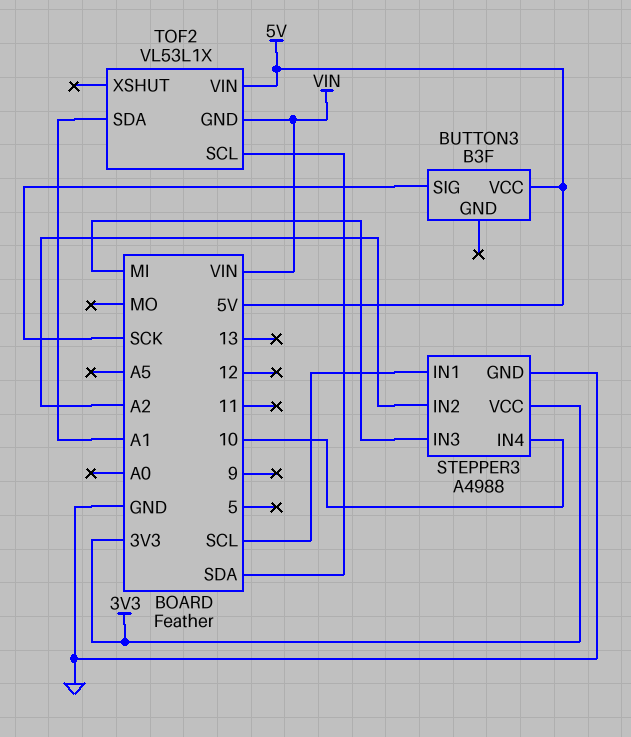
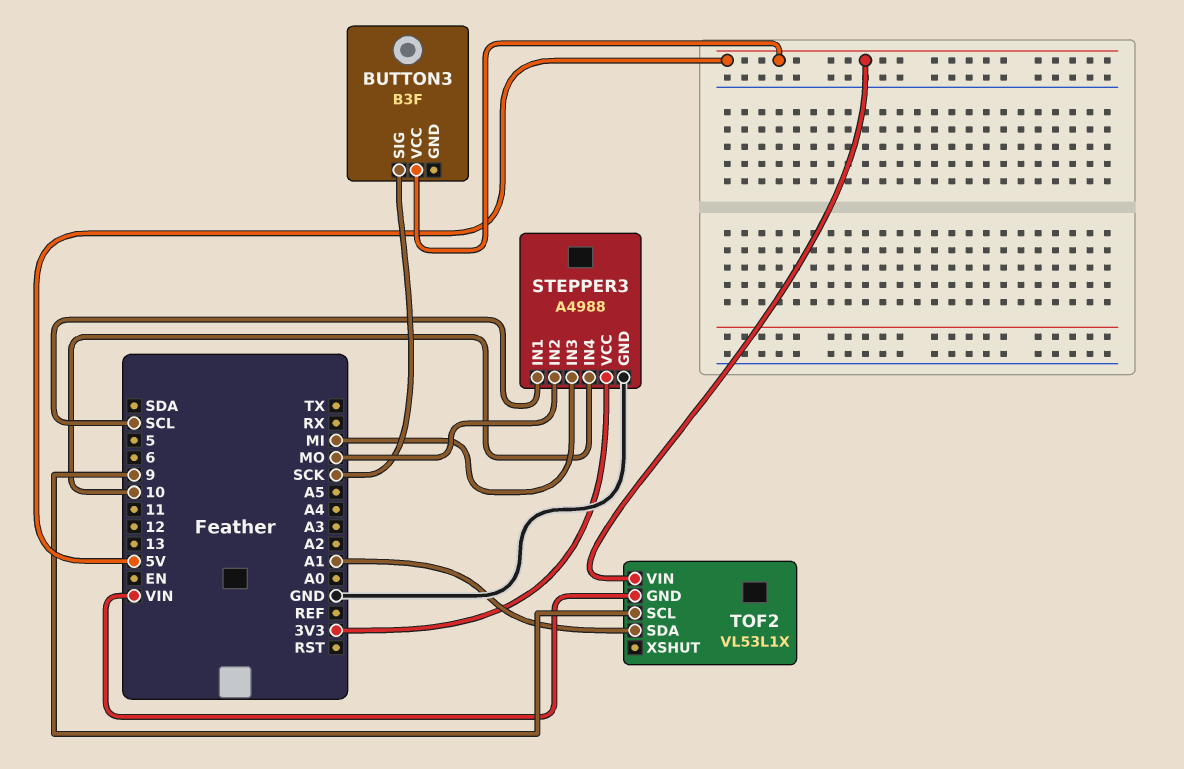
STEPPER3 pin IN2: A2 -> MO
TOF2 pin SCL: SDA -> 9

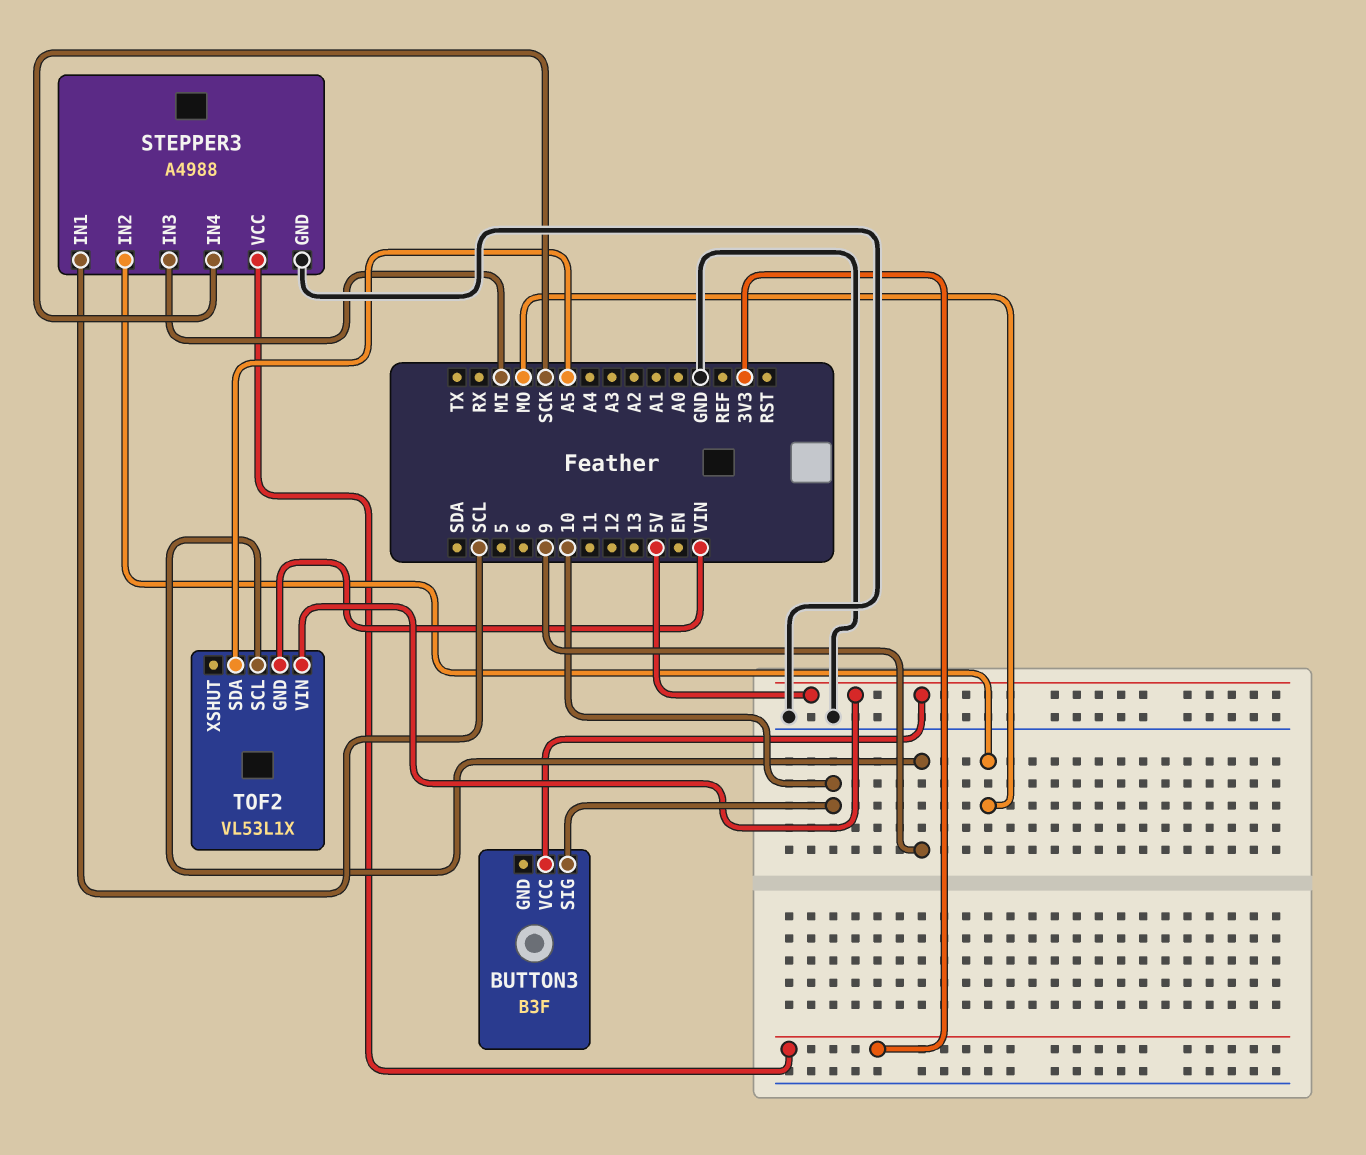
BUTTON3 pin SIG: SCK -> 10
STEPPER3 pin IN4: 10 -> SCK
TOF2 pin SDA: A1 -> A5

